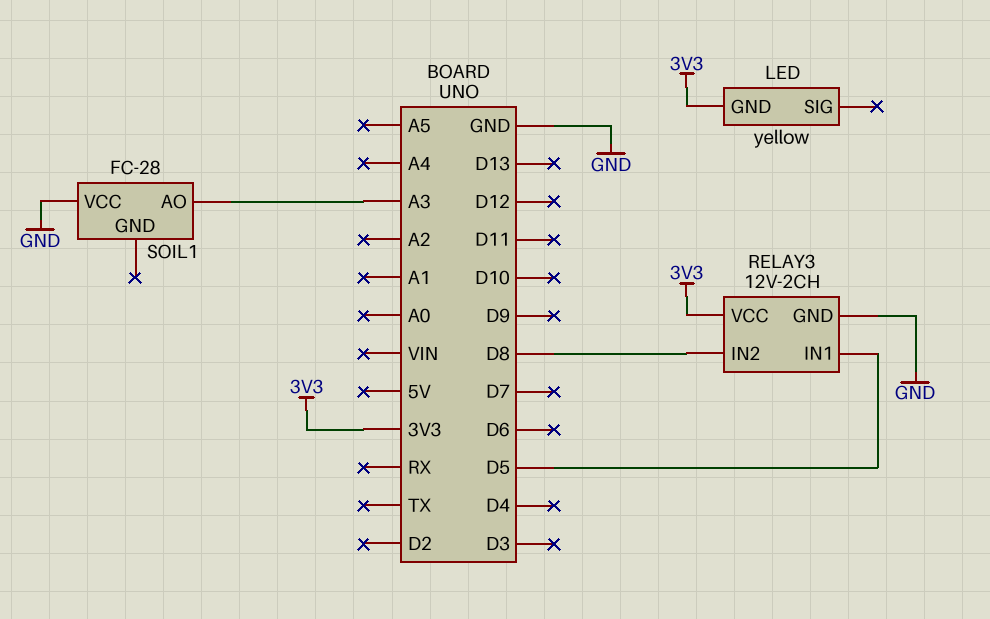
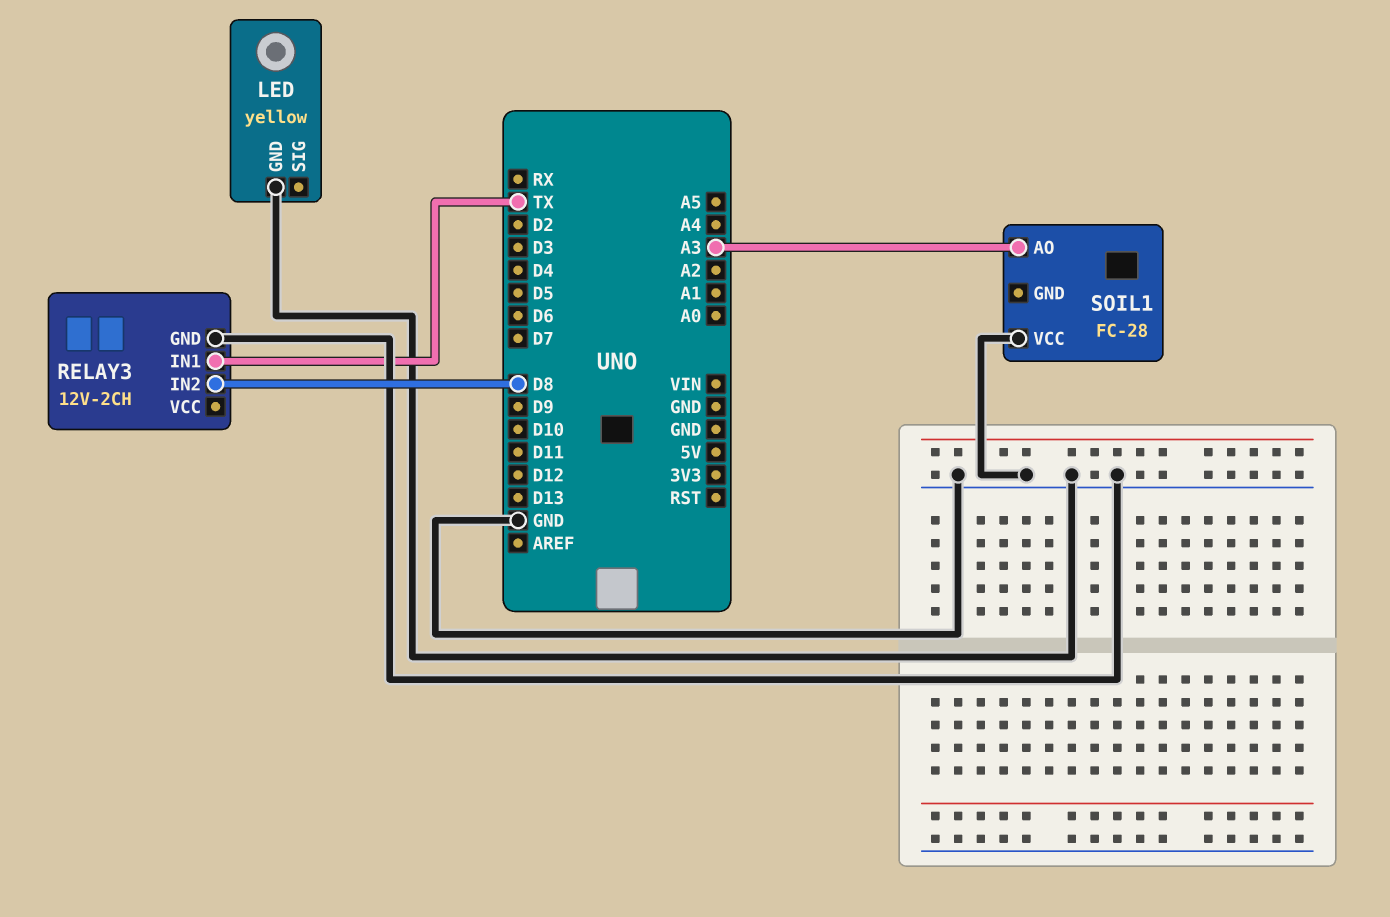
LED pin GND: 3V3 -> GND
RELAY3 pin IN1: D5 -> TX
RELAY3 pin VCC: 3V3 -> none

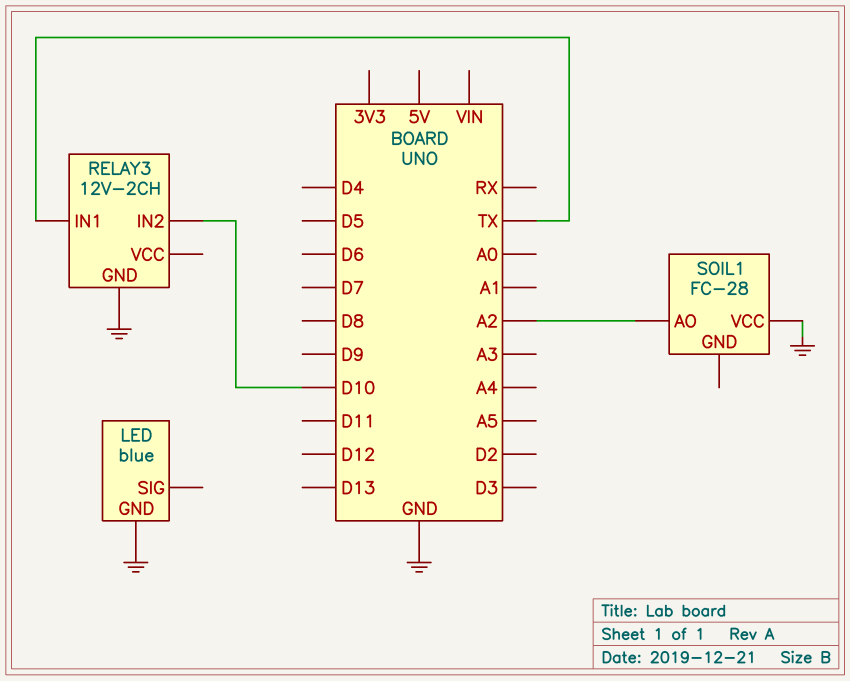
LED: yellow -> blue
RELAY3 pin IN2: D8 -> D10
SOIL1 pin AO: A3 -> A2

